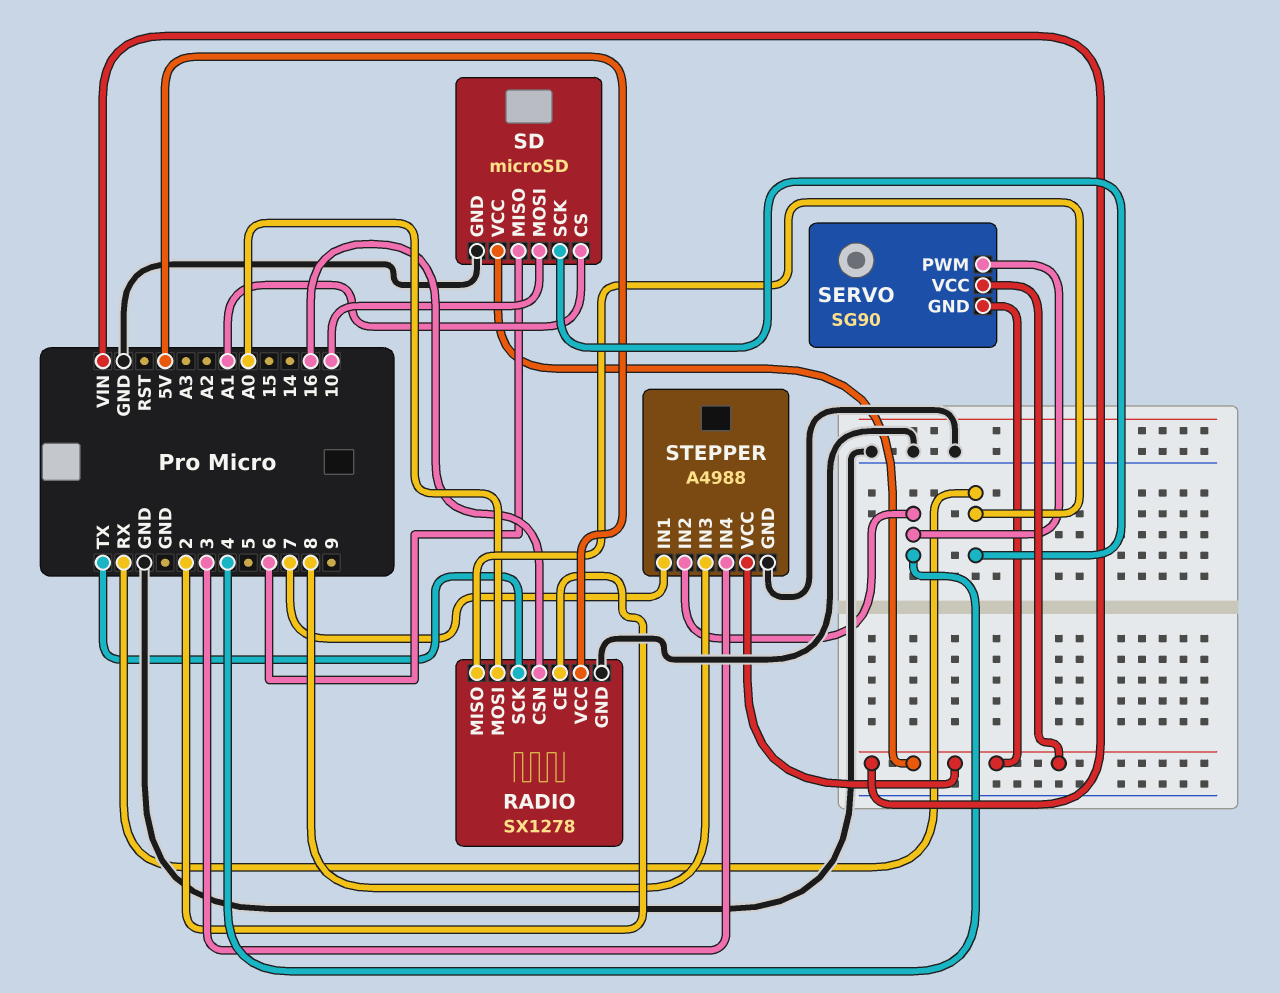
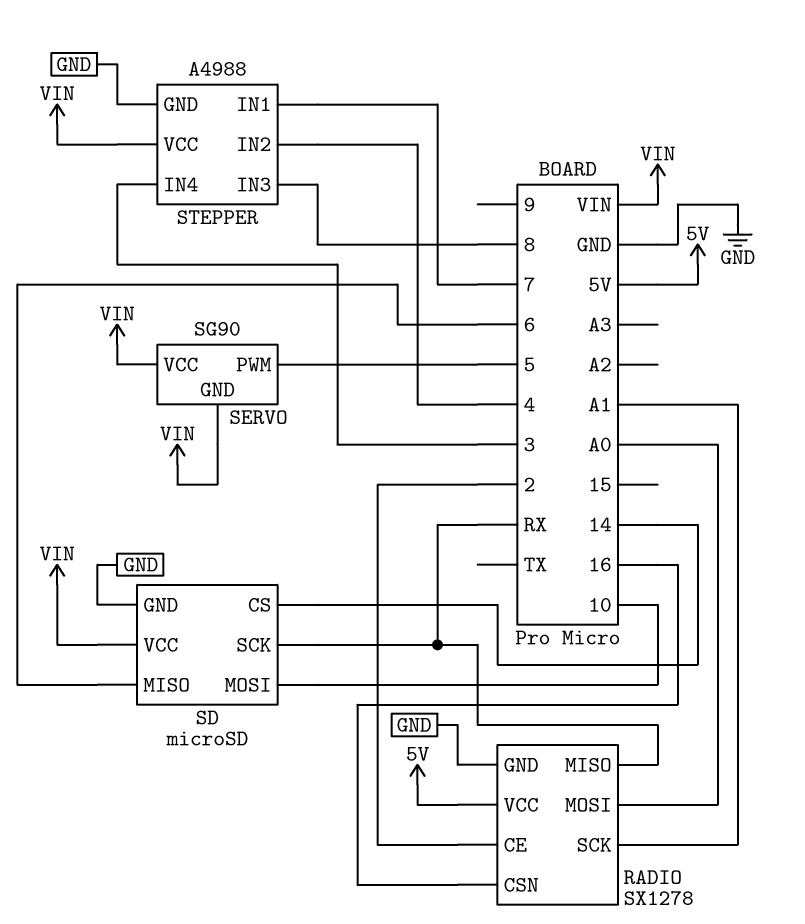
RADIO pin SCK: TX -> A1
SD pin CS: A1 -> 14
SERVO pin PWM: 4 -> 5

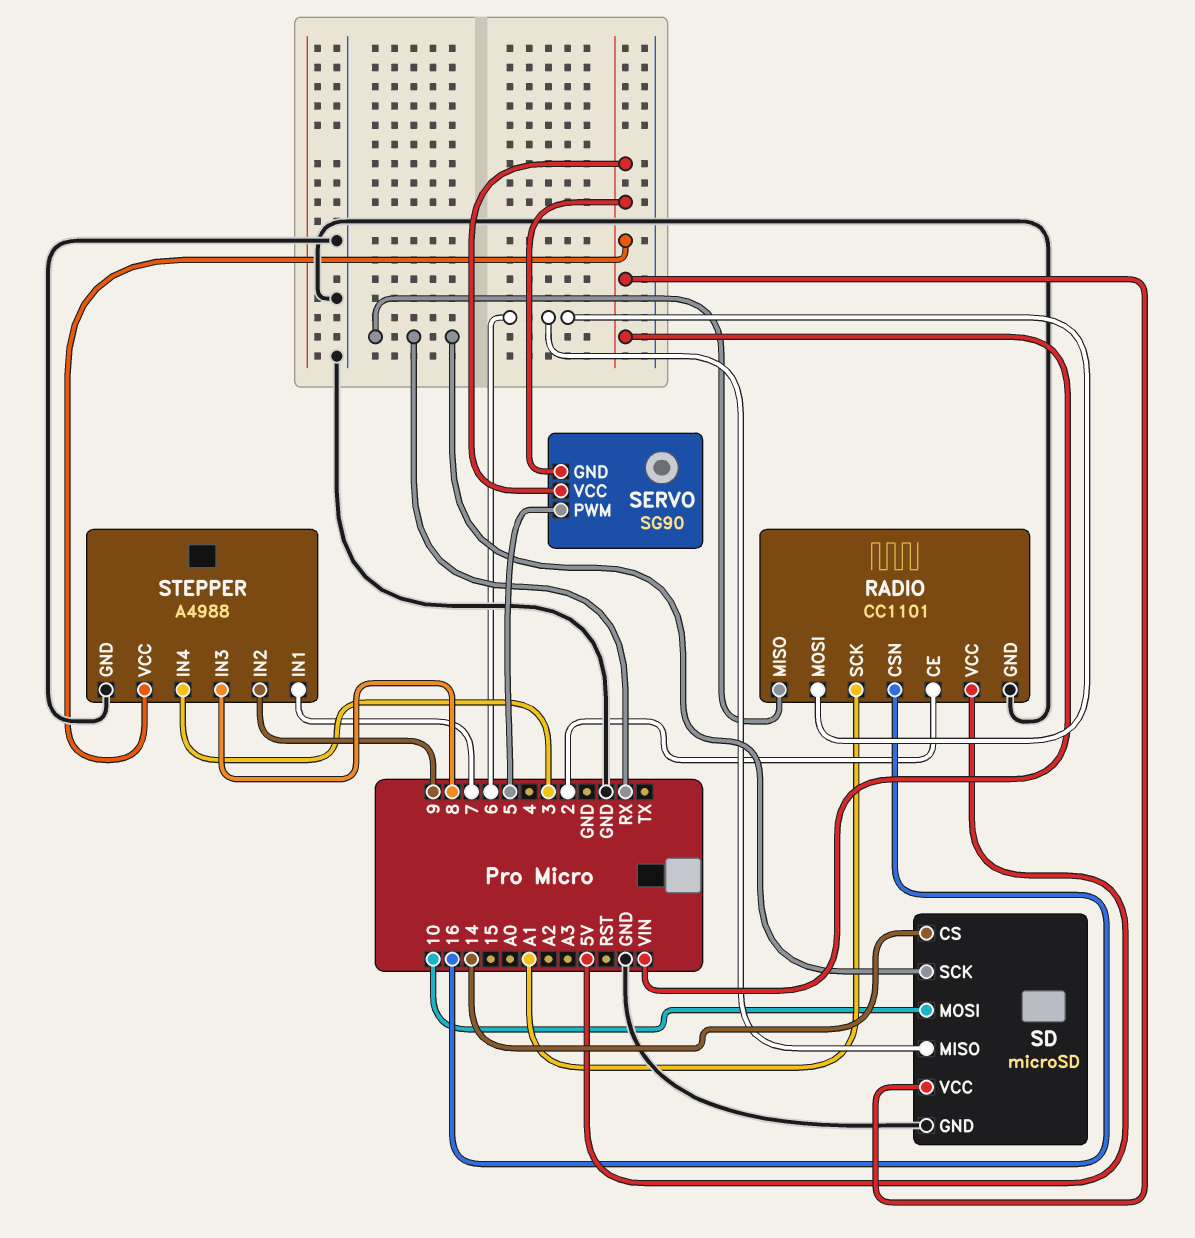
RADIO: SX1278 -> CC1101
RADIO pin MOSI: A0 -> 6
STEPPER pin IN2: 4 -> 9

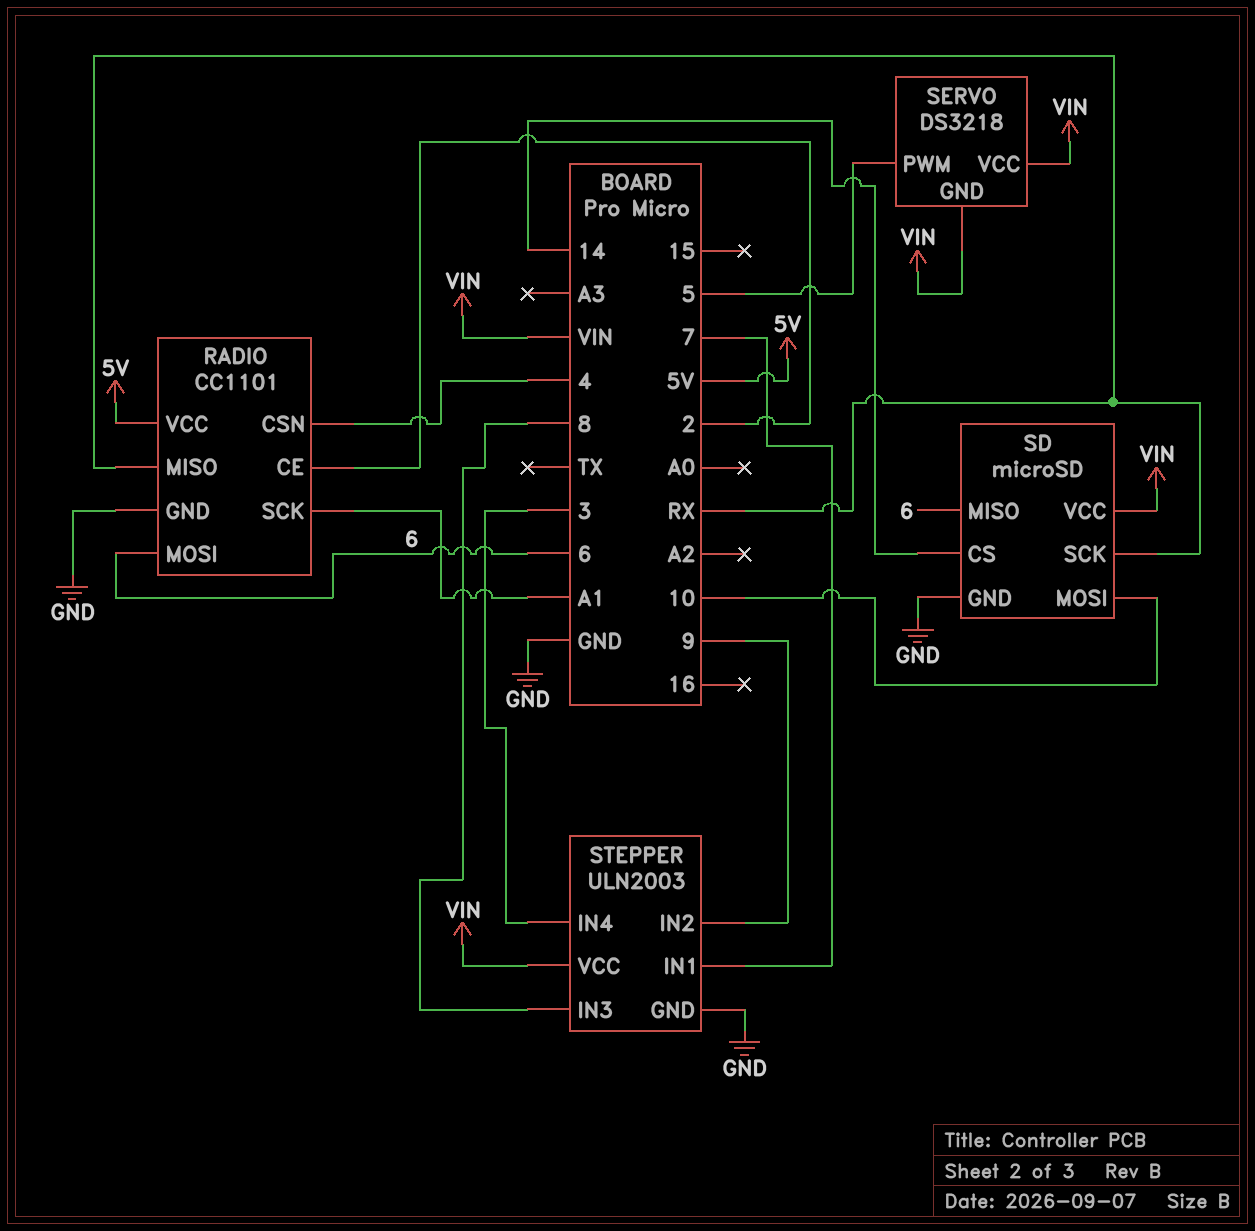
RADIO pin CSN: 16 -> 4
SERVO: SG90 -> DS3218
STEPPER: A4988 -> ULN2003

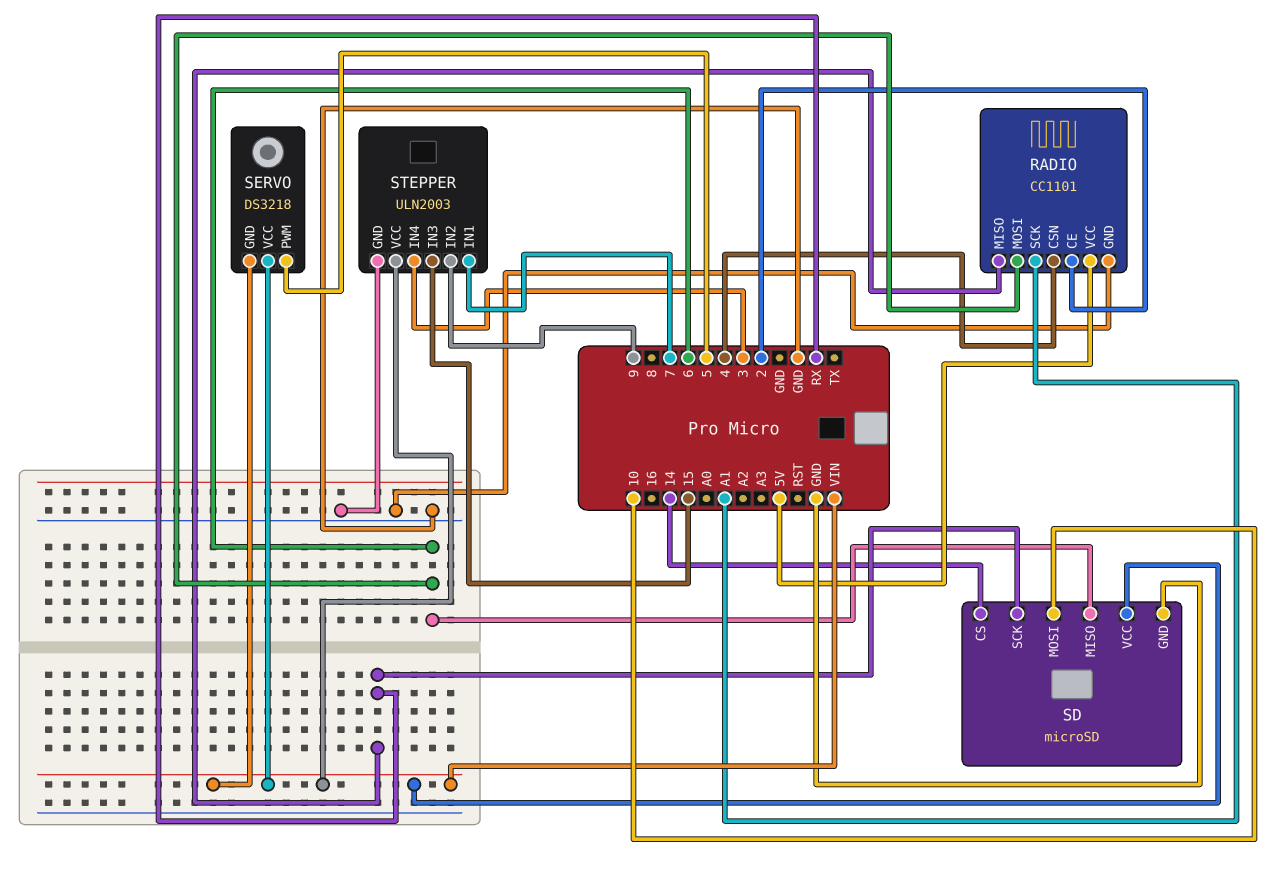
STEPPER pin IN3: 8 -> 15

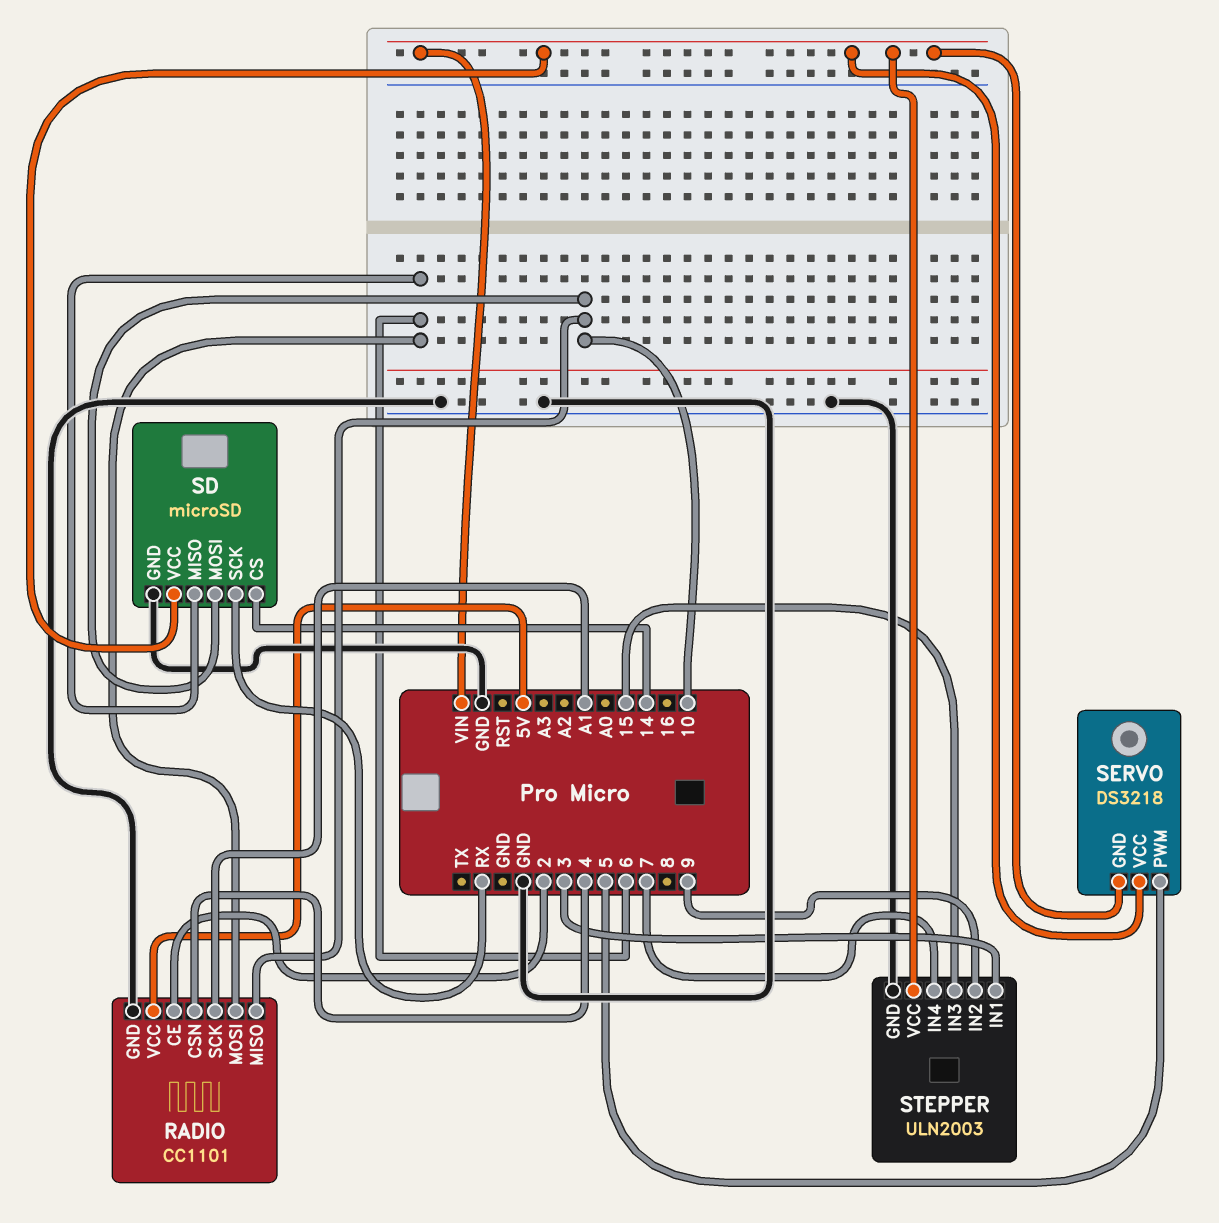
RADIO pin MISO: RX -> 10
STEPPER pin IN1: 7 -> 3
STEPPER pin IN4: 3 -> 7

